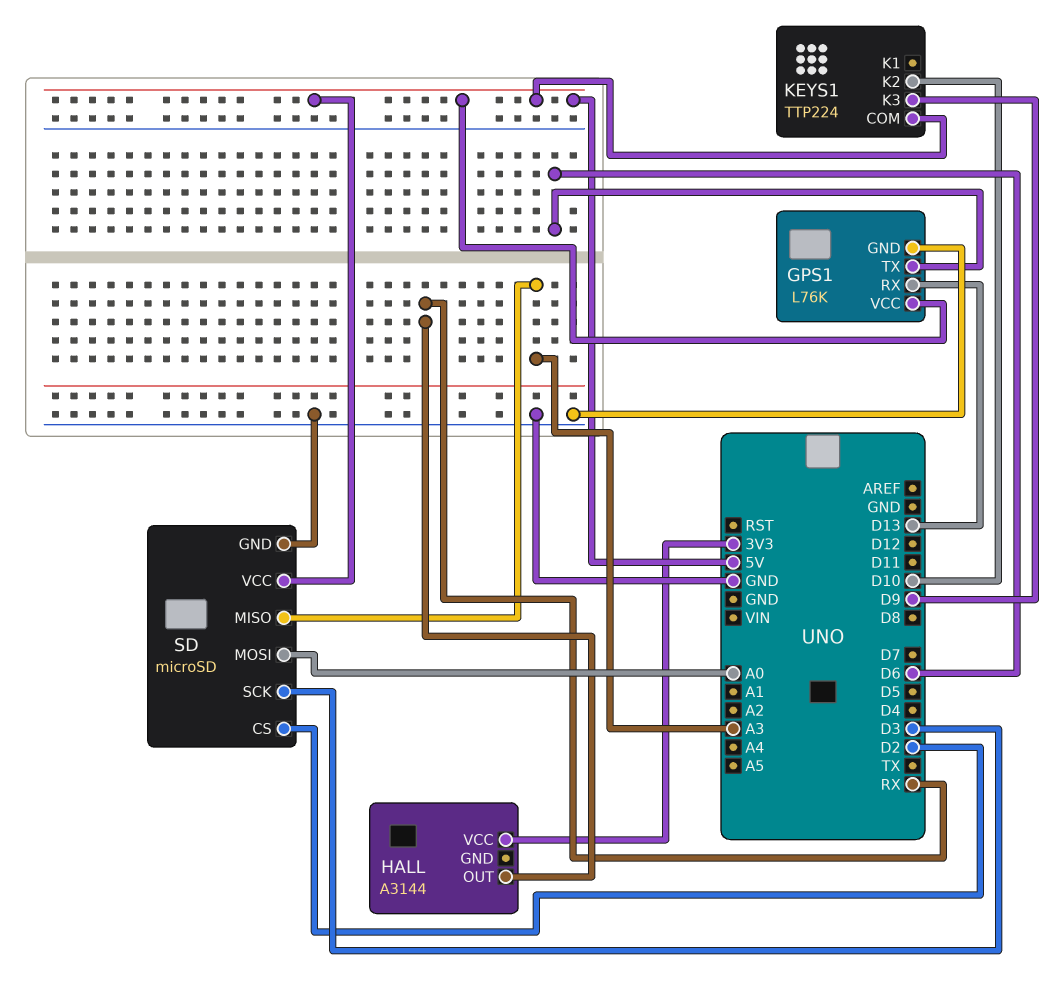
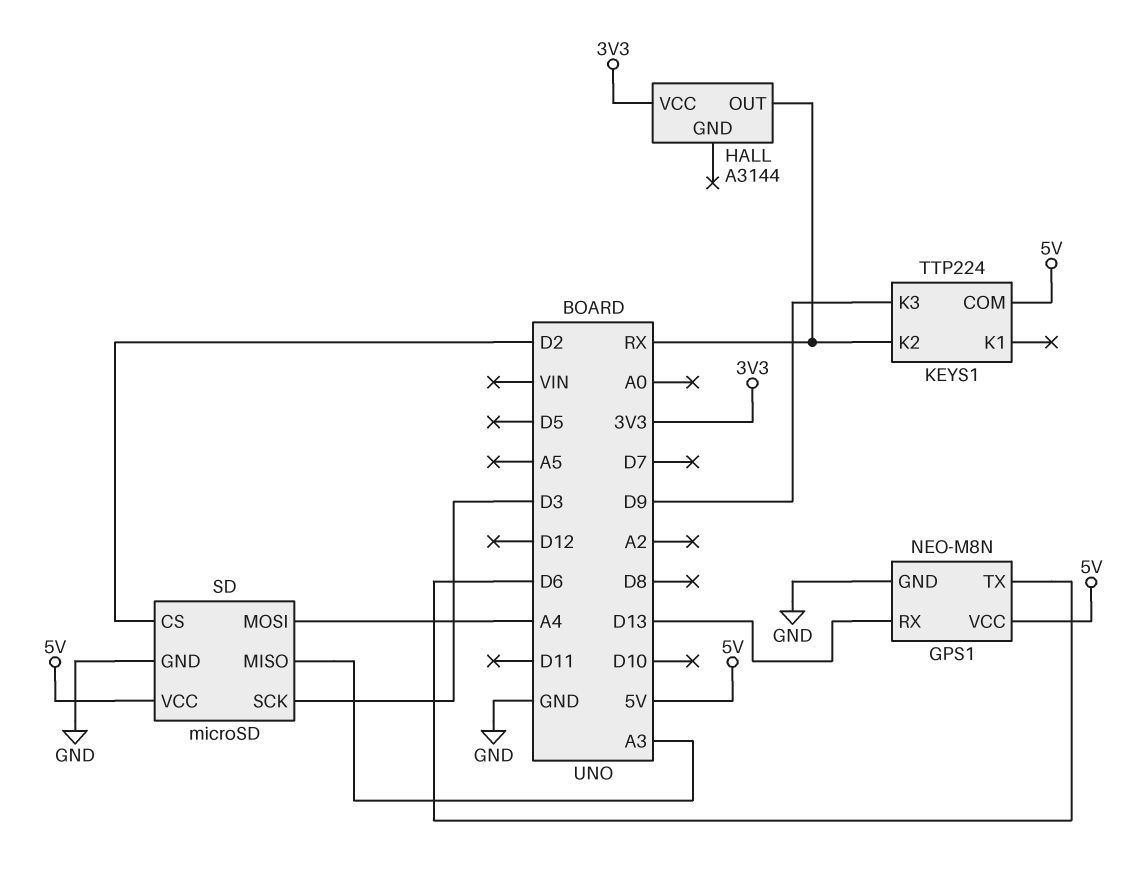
GPS1: L76K -> NEO-M8N
KEYS1 pin K2: D10 -> RX
SD pin MOSI: A0 -> A4

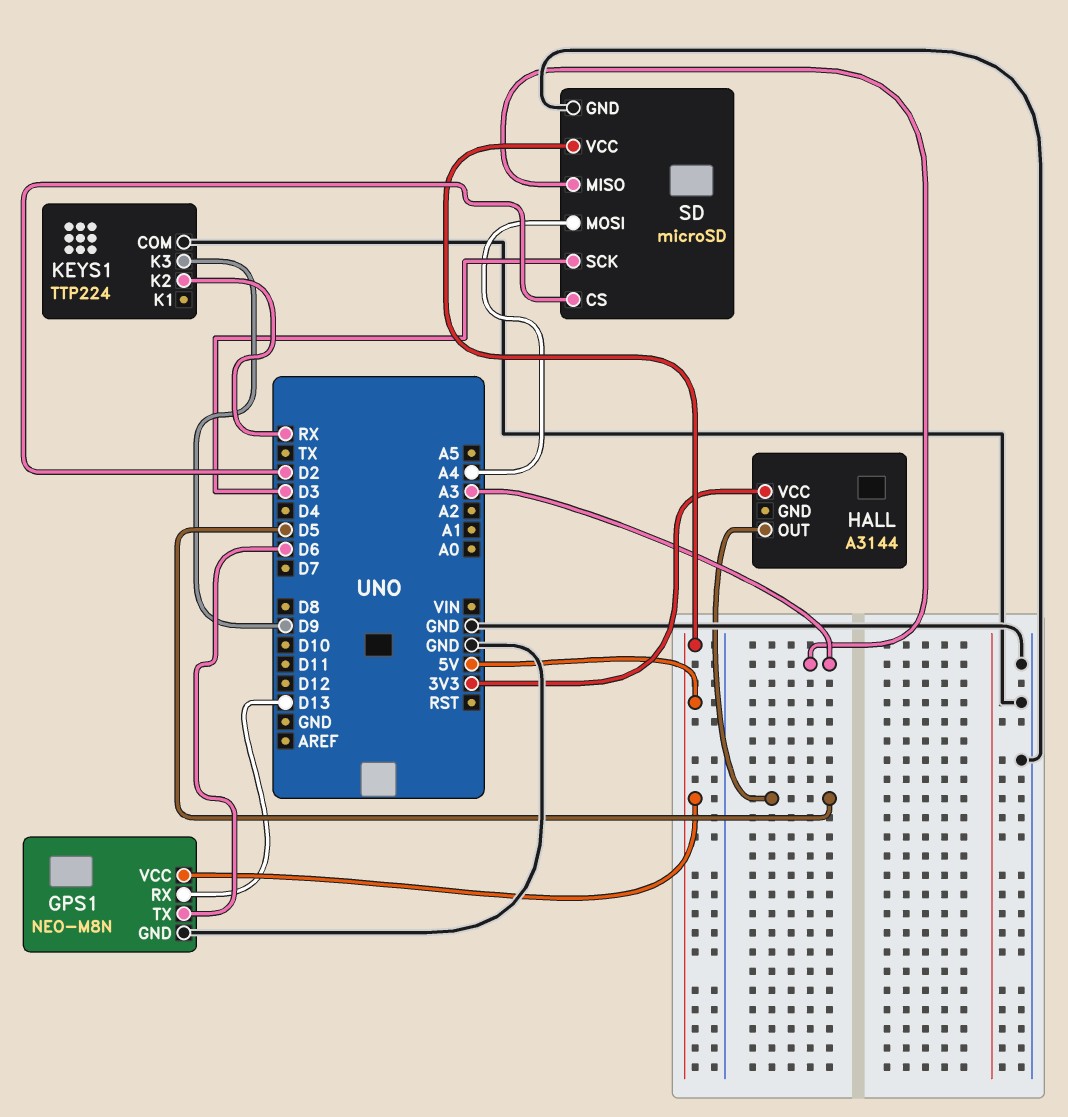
HALL pin OUT: RX -> D5
KEYS1 pin COM: 5V -> GND

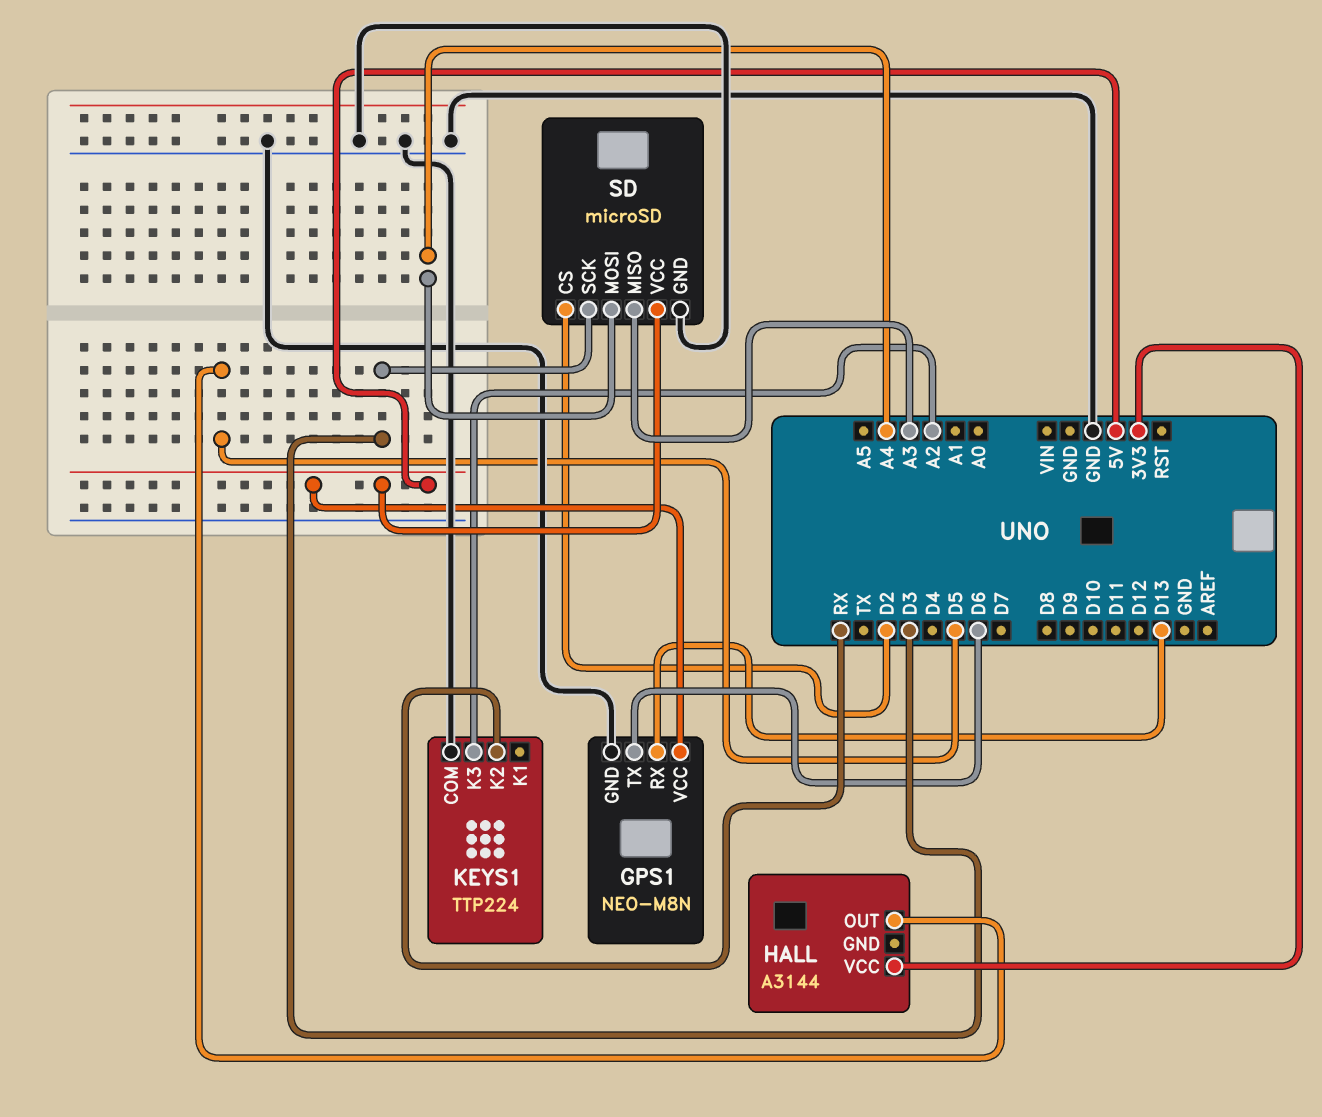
KEYS1 pin K3: D9 -> A2

